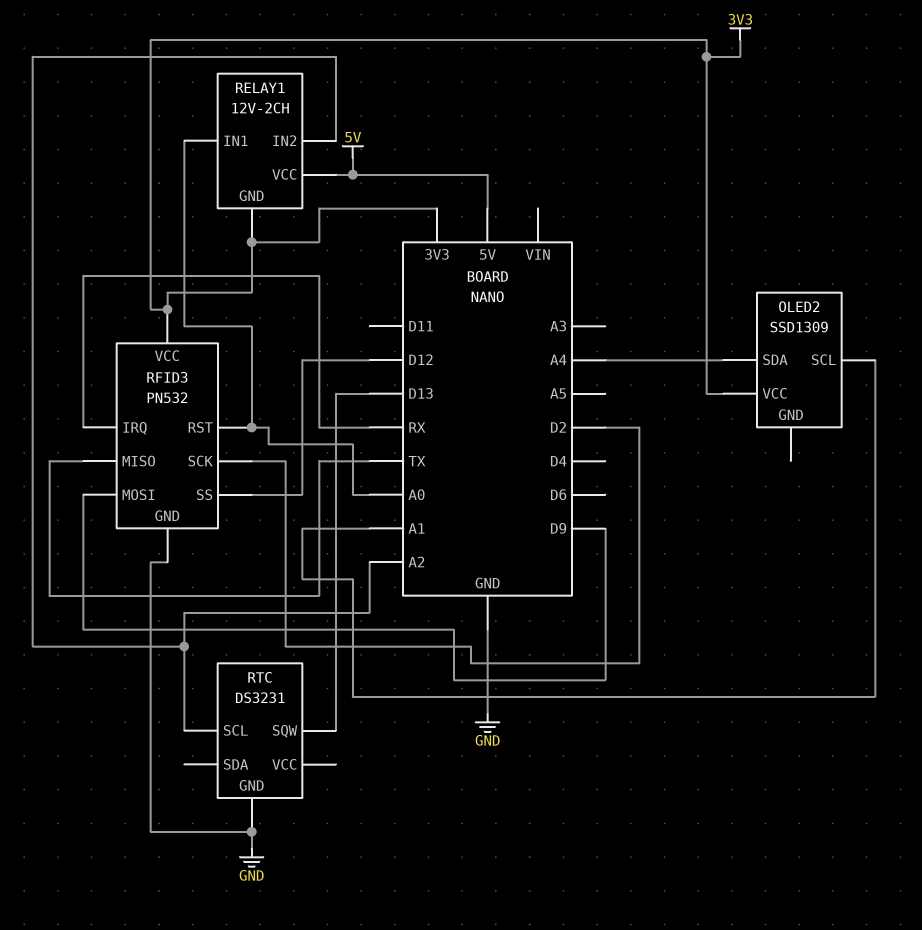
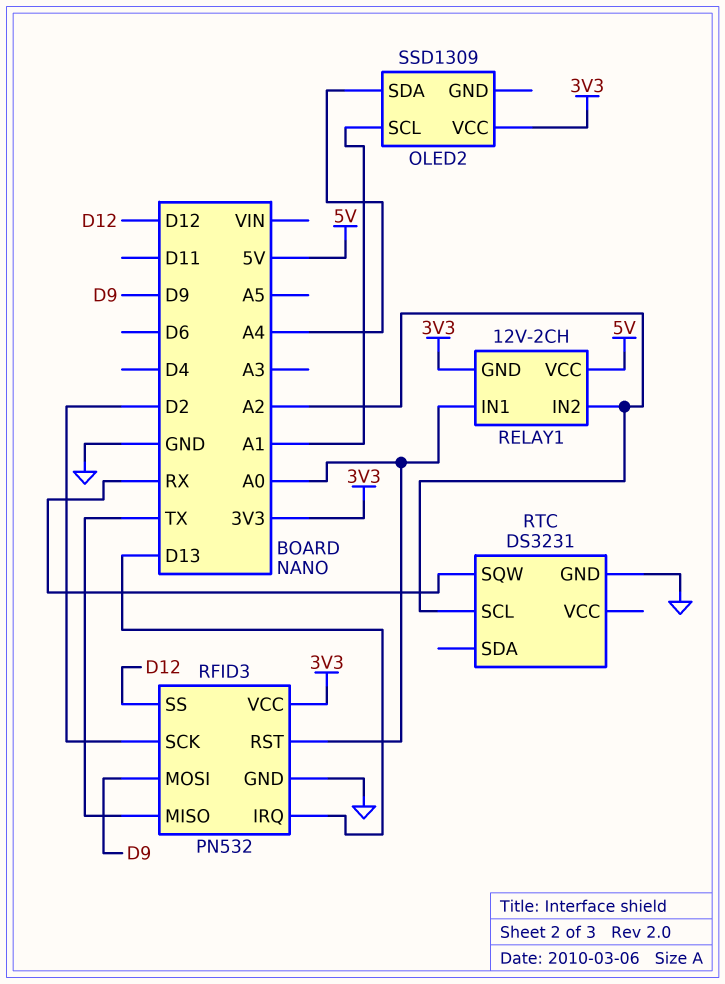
RFID3 pin IRQ: RX -> D13
RTC pin SQW: D13 -> RX

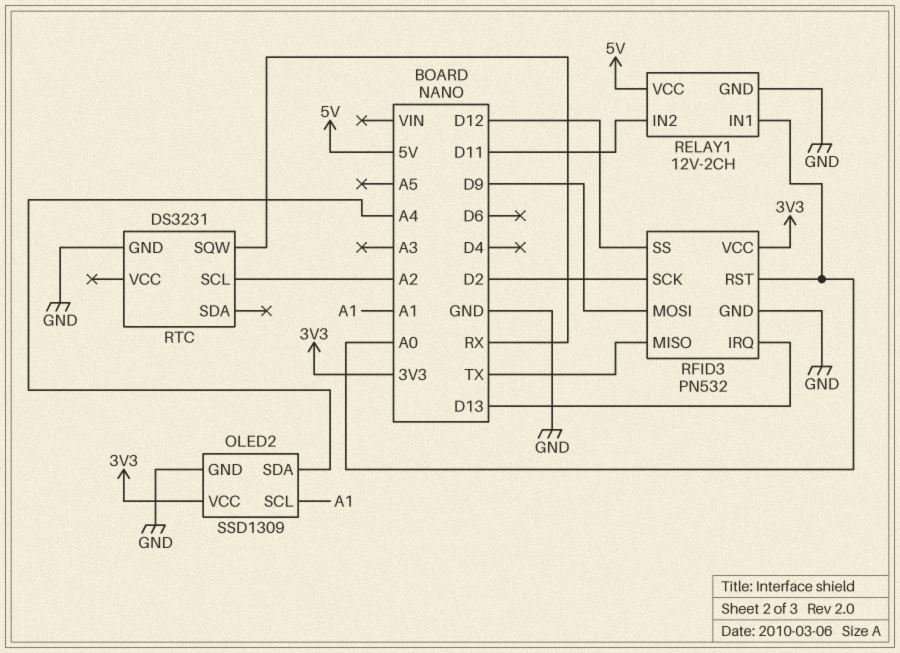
OLED2 pin GND: none -> GND
RELAY1 pin GND: 3V3 -> GND
RELAY1 pin IN2: A2 -> D11

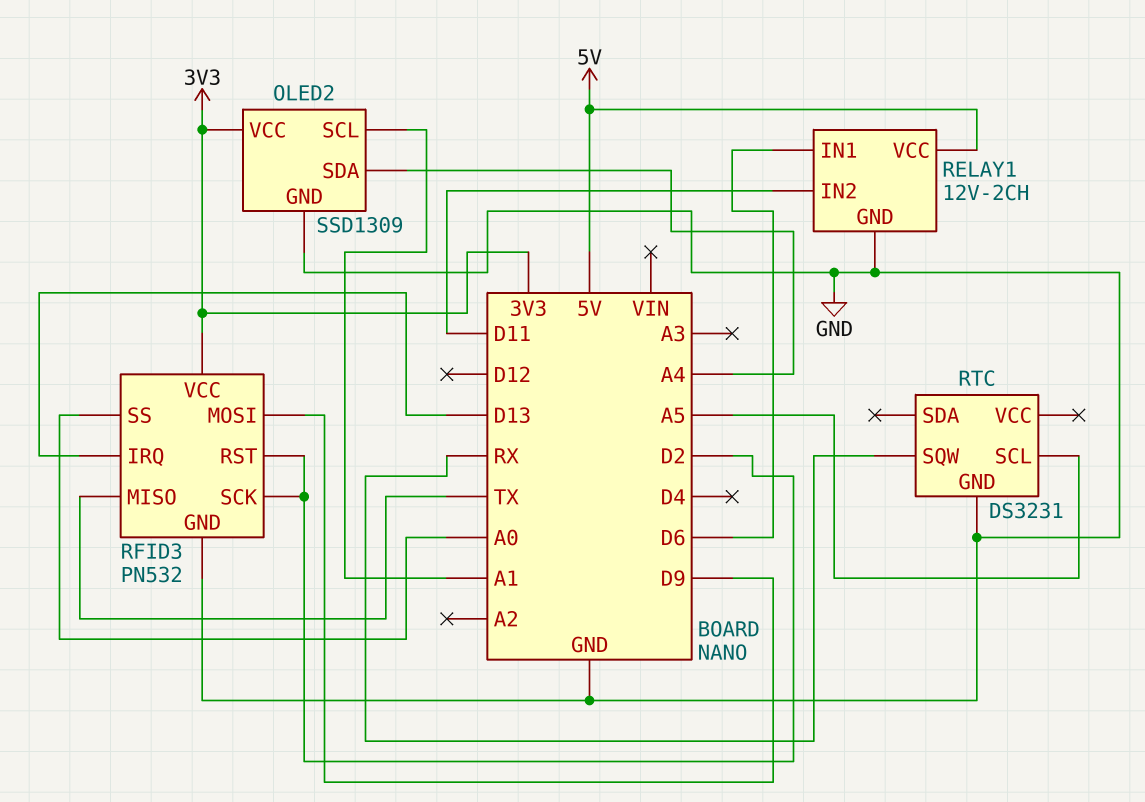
RELAY1 pin IN1: A0 -> D6
RFID3 pin RST: A0 -> D2
RFID3 pin SS: D12 -> A0
RTC pin SCL: A2 -> A5

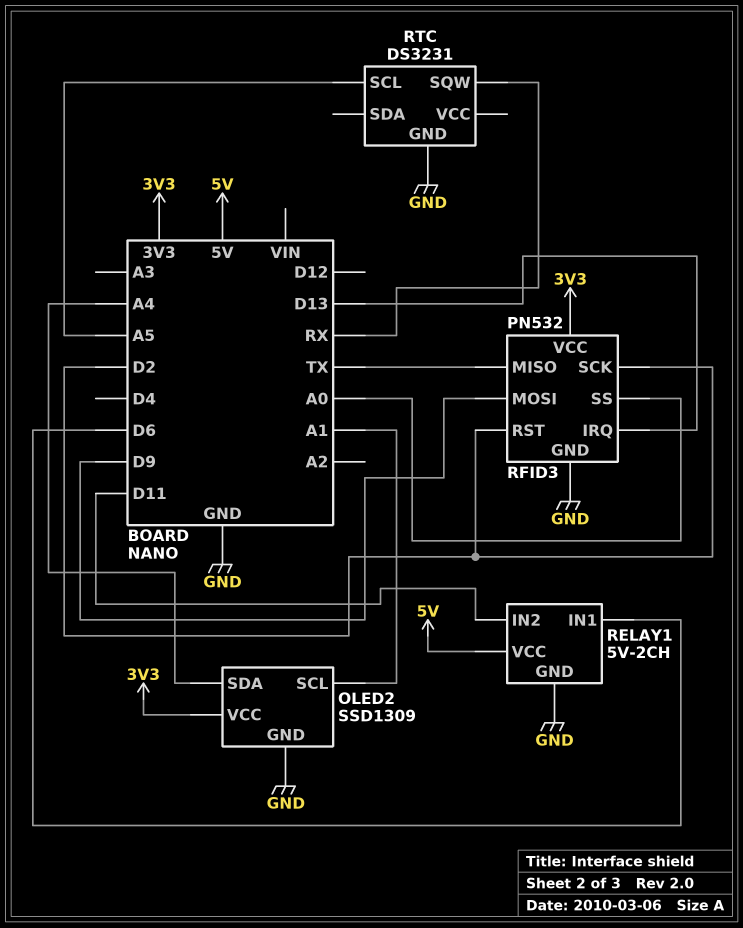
RELAY1: 12V-2CH -> 5V-2CH

